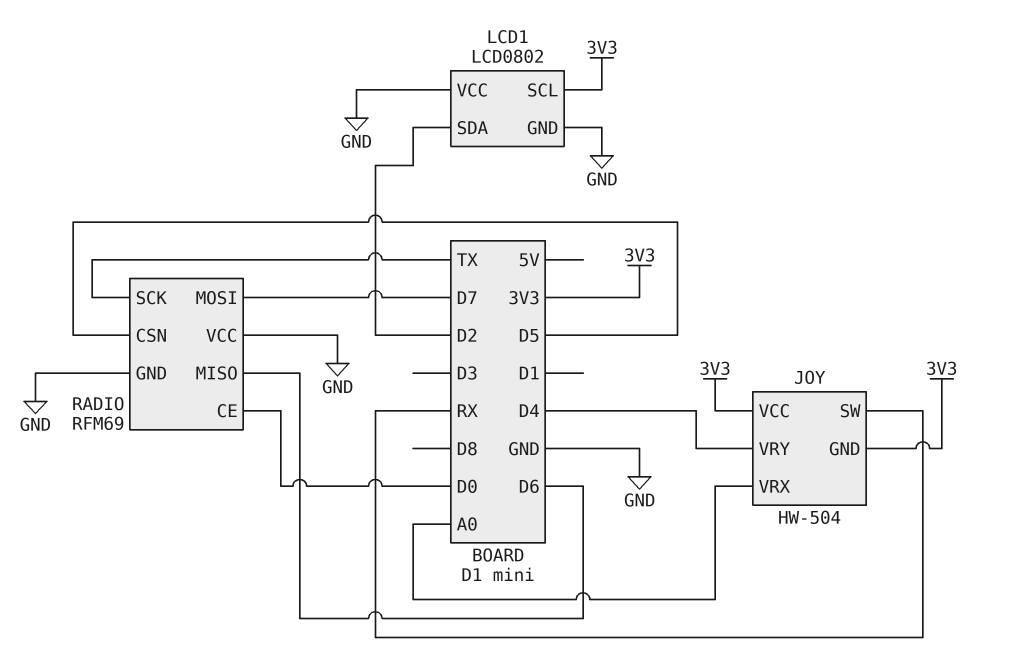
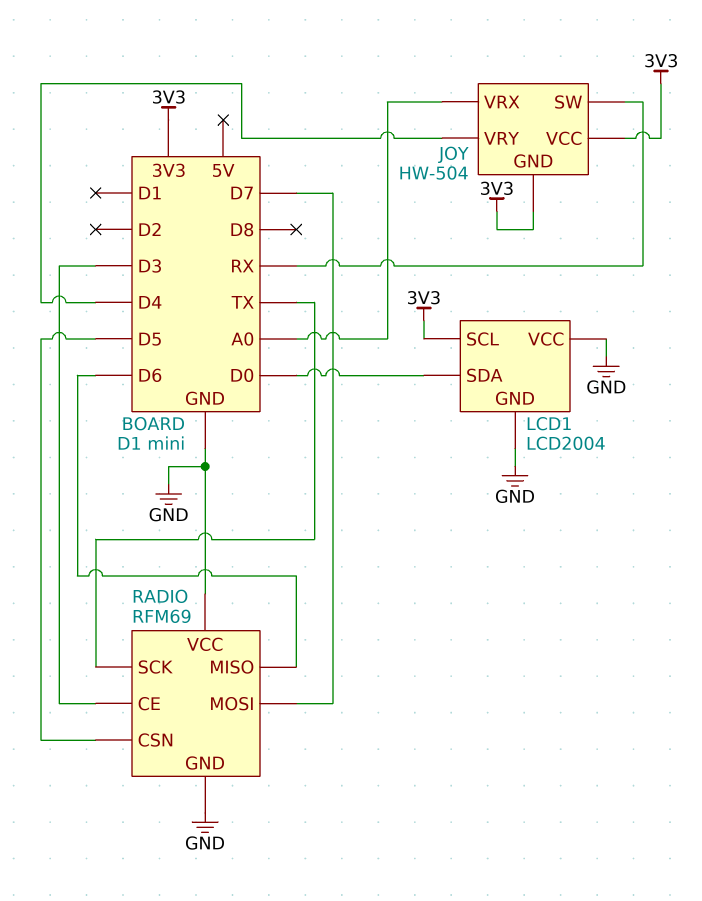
LCD1: LCD0802 -> LCD2004
LCD1 pin SDA: D2 -> D0
RADIO pin CE: D0 -> D3

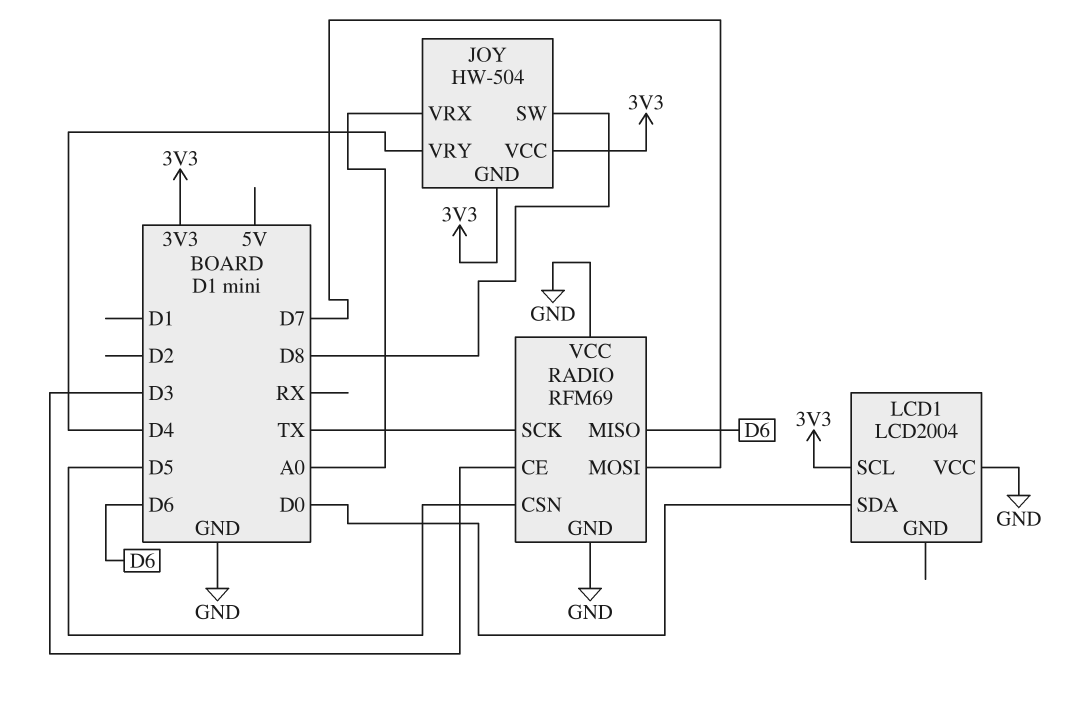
JOY pin SW: RX -> D8
LCD1 pin GND: GND -> none

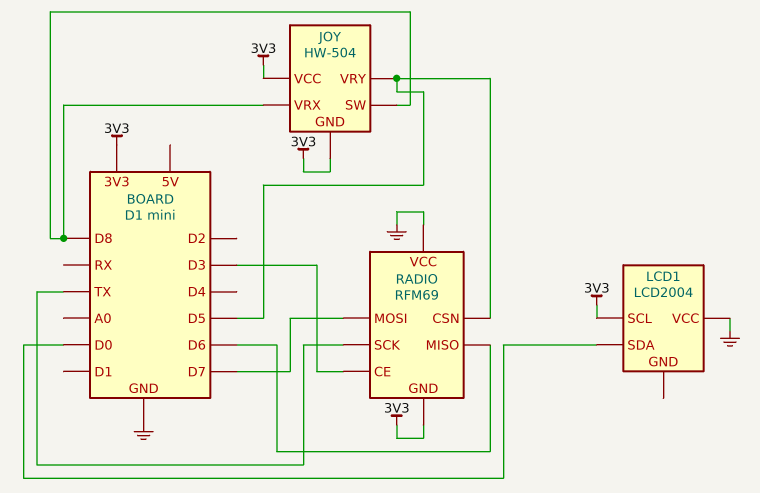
JOY pin VRX: A0 -> D8
JOY pin VRY: D4 -> D5
RADIO pin GND: GND -> 3V3

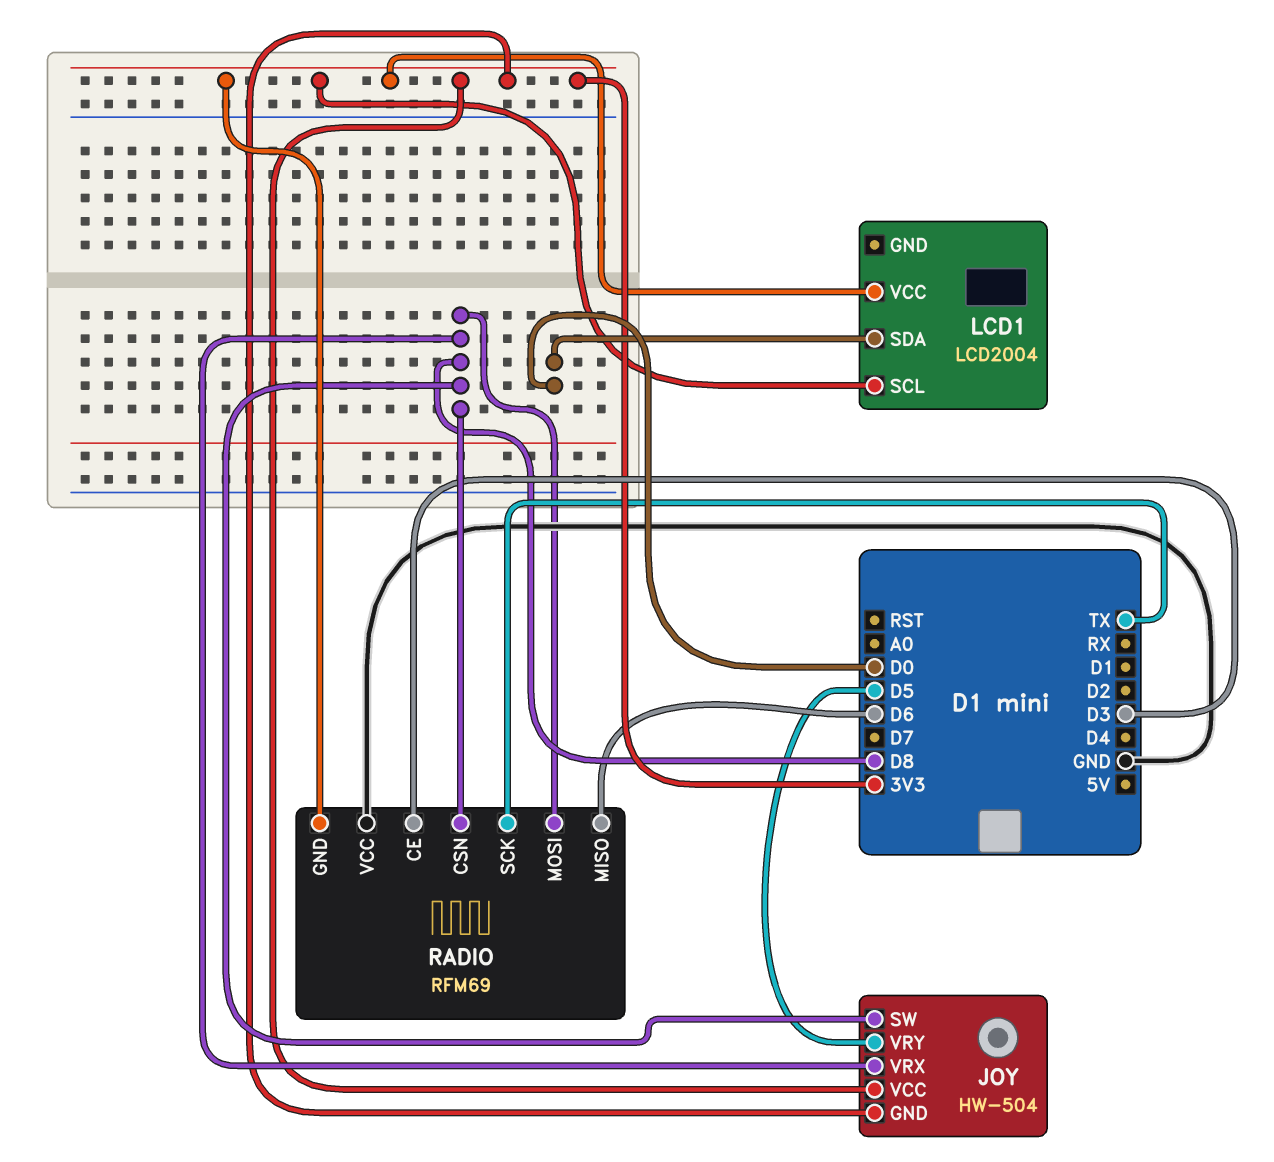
LCD1 pin VCC: GND -> 3V3
RADIO pin CSN: D5 -> D8
RADIO pin MOSI: D7 -> D8

